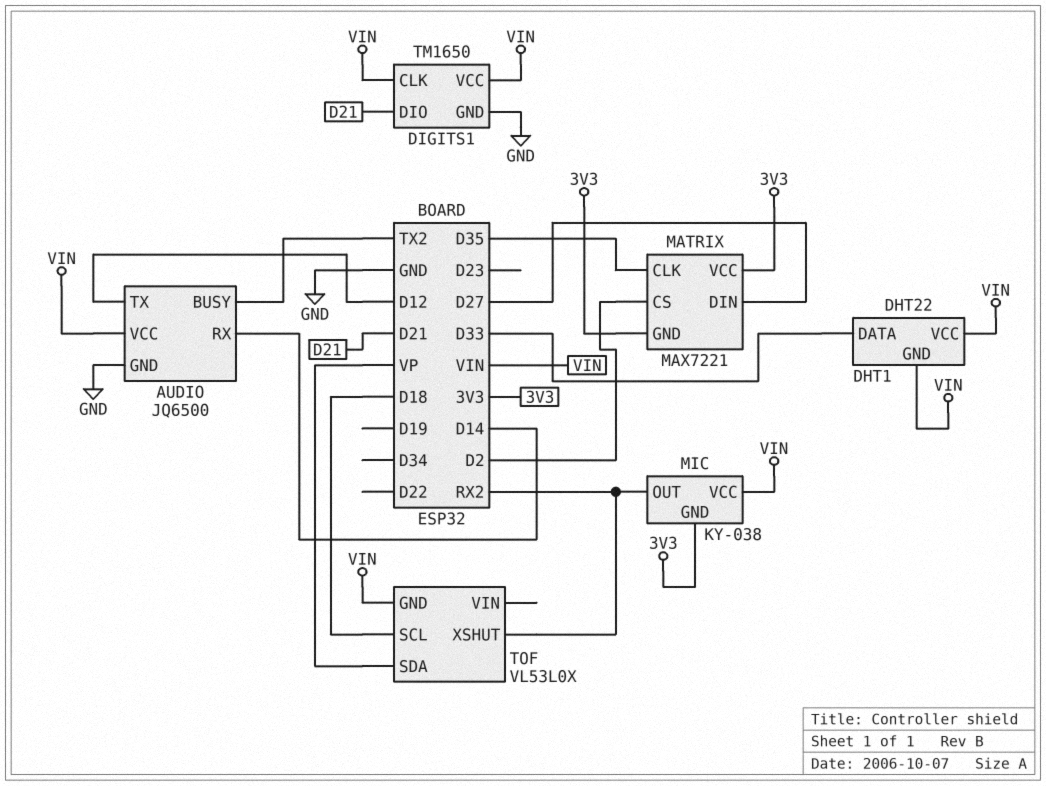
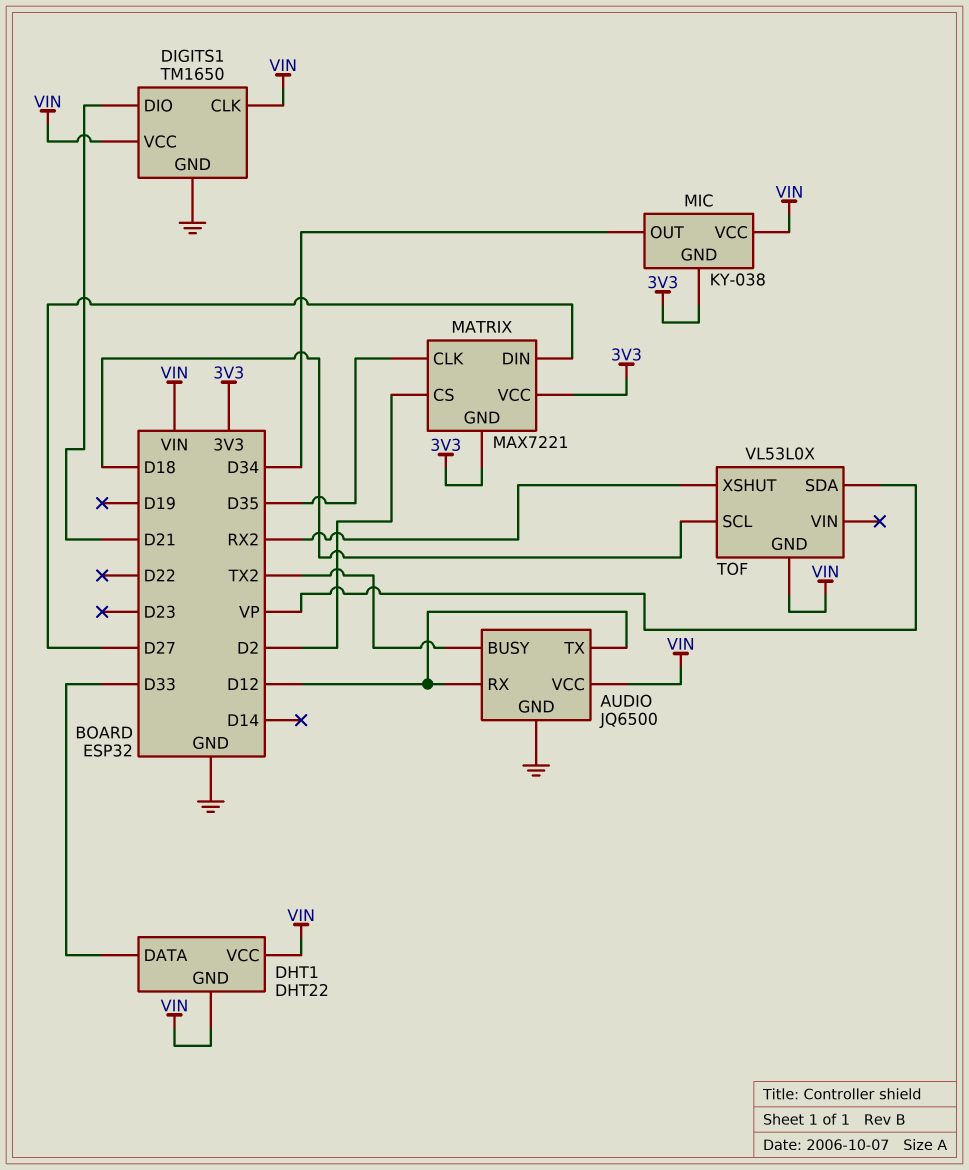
AUDIO pin RX: D14 -> D12
MIC pin OUT: RX2 -> D34

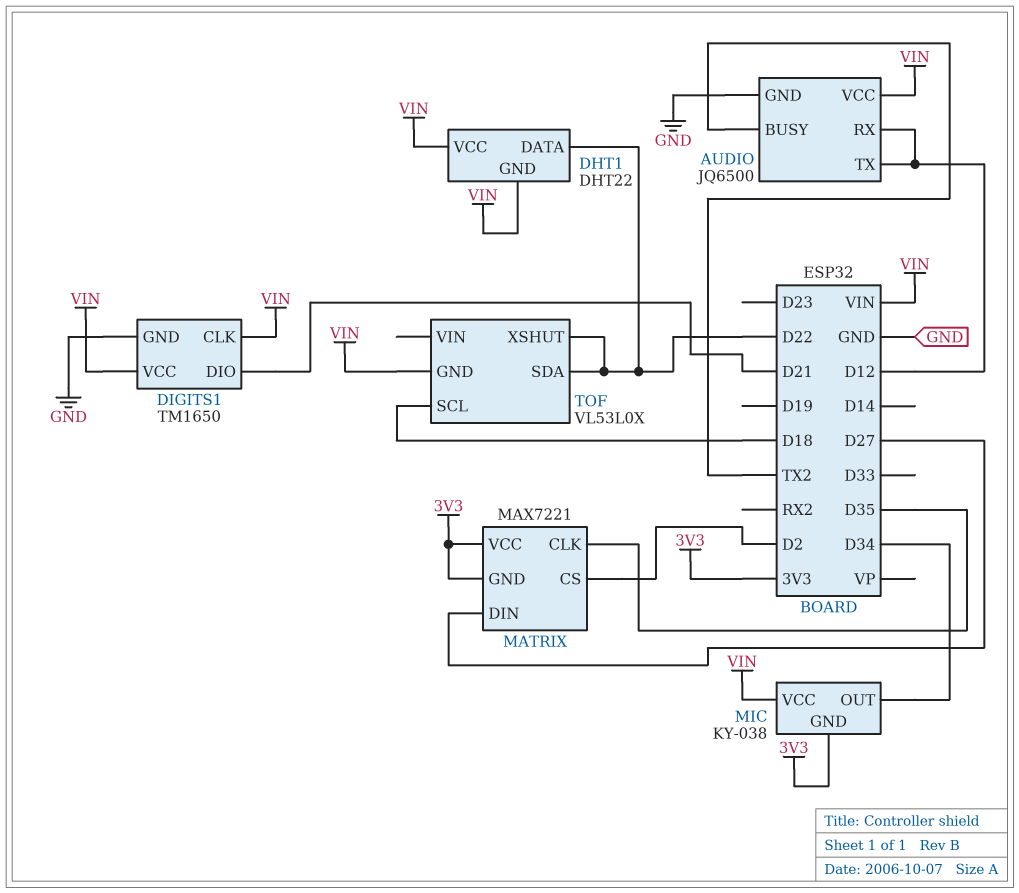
DHT1 pin DATA: D33 -> D22
TOF pin SDA: VP -> D22
TOF pin XSHUT: RX2 -> D22

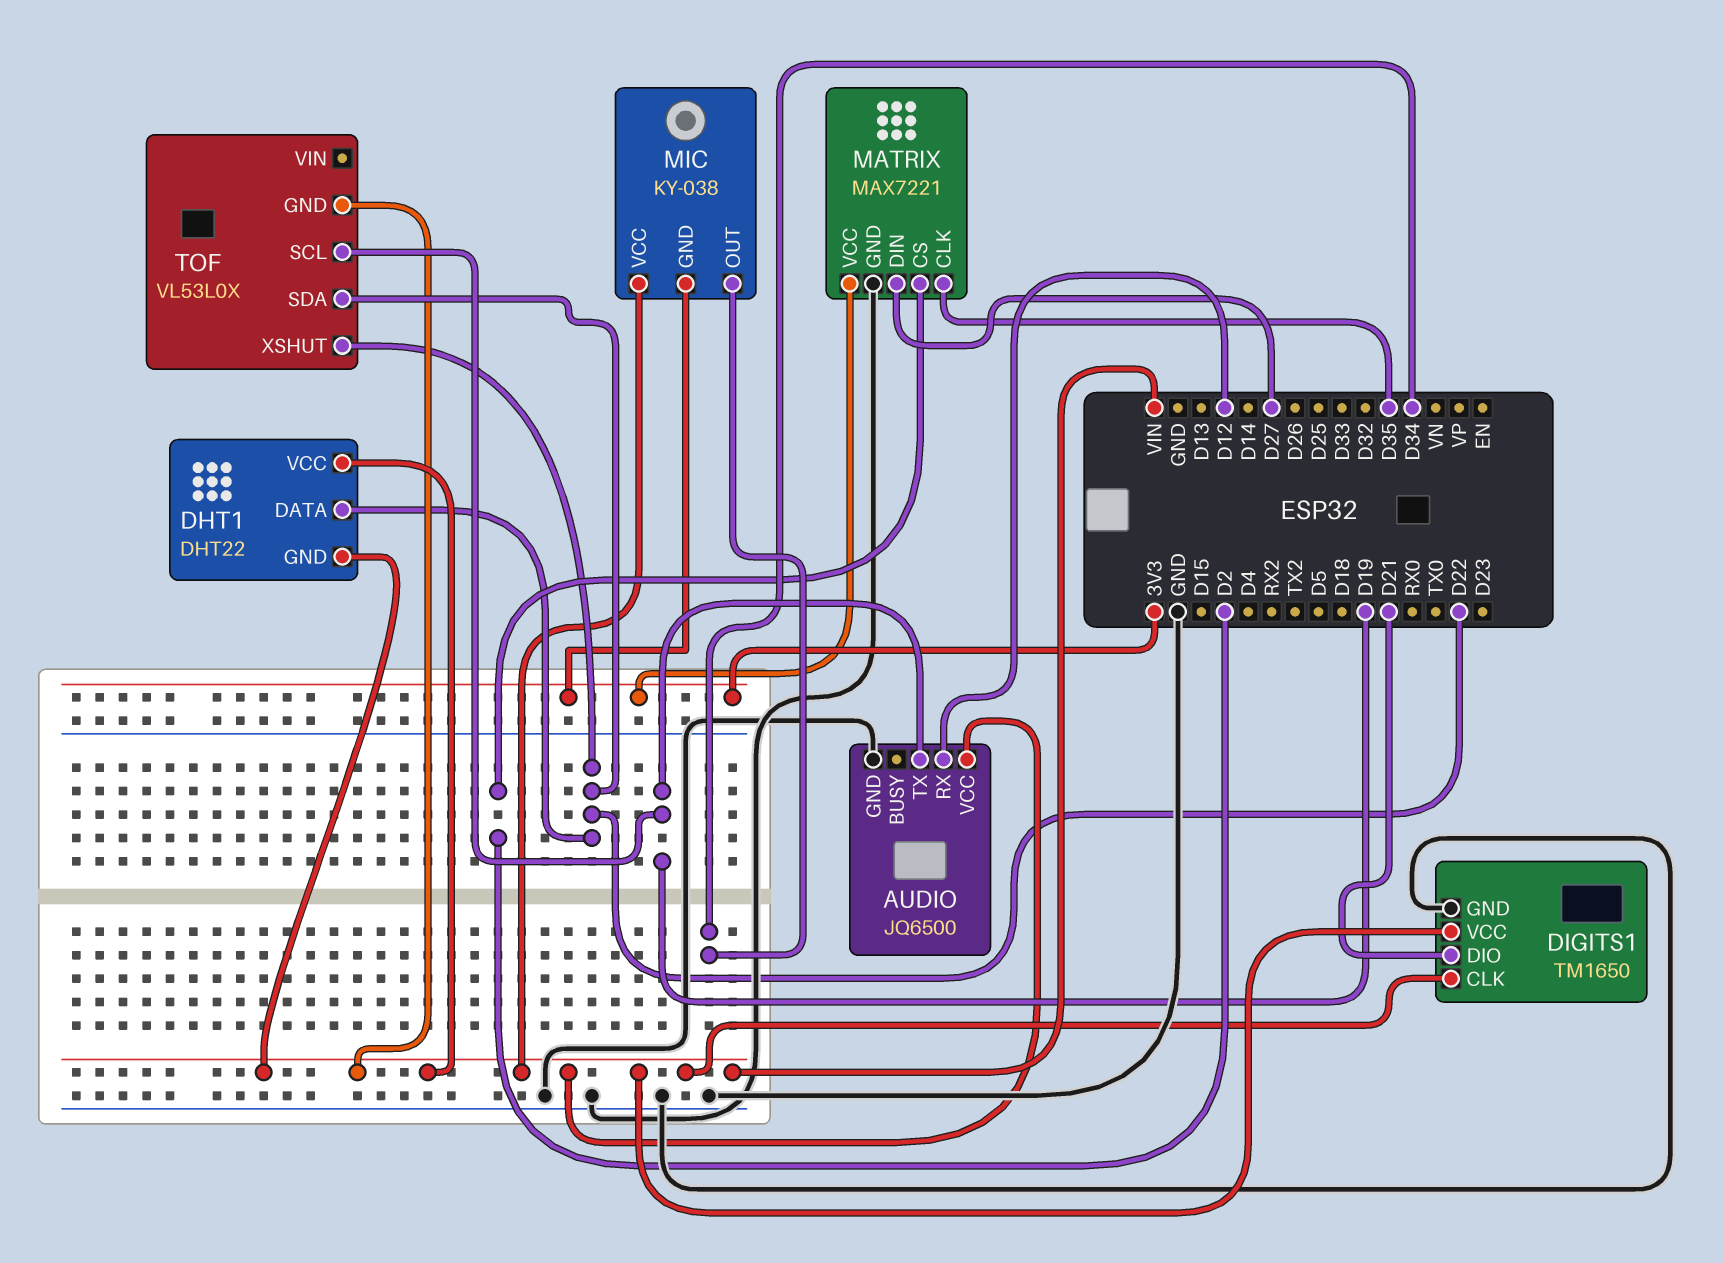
AUDIO pin BUSY: TX2 -> none
AUDIO pin TX: D12 -> D19
MATRIX pin GND: 3V3 -> GND
TOF pin SCL: D18 -> D19

